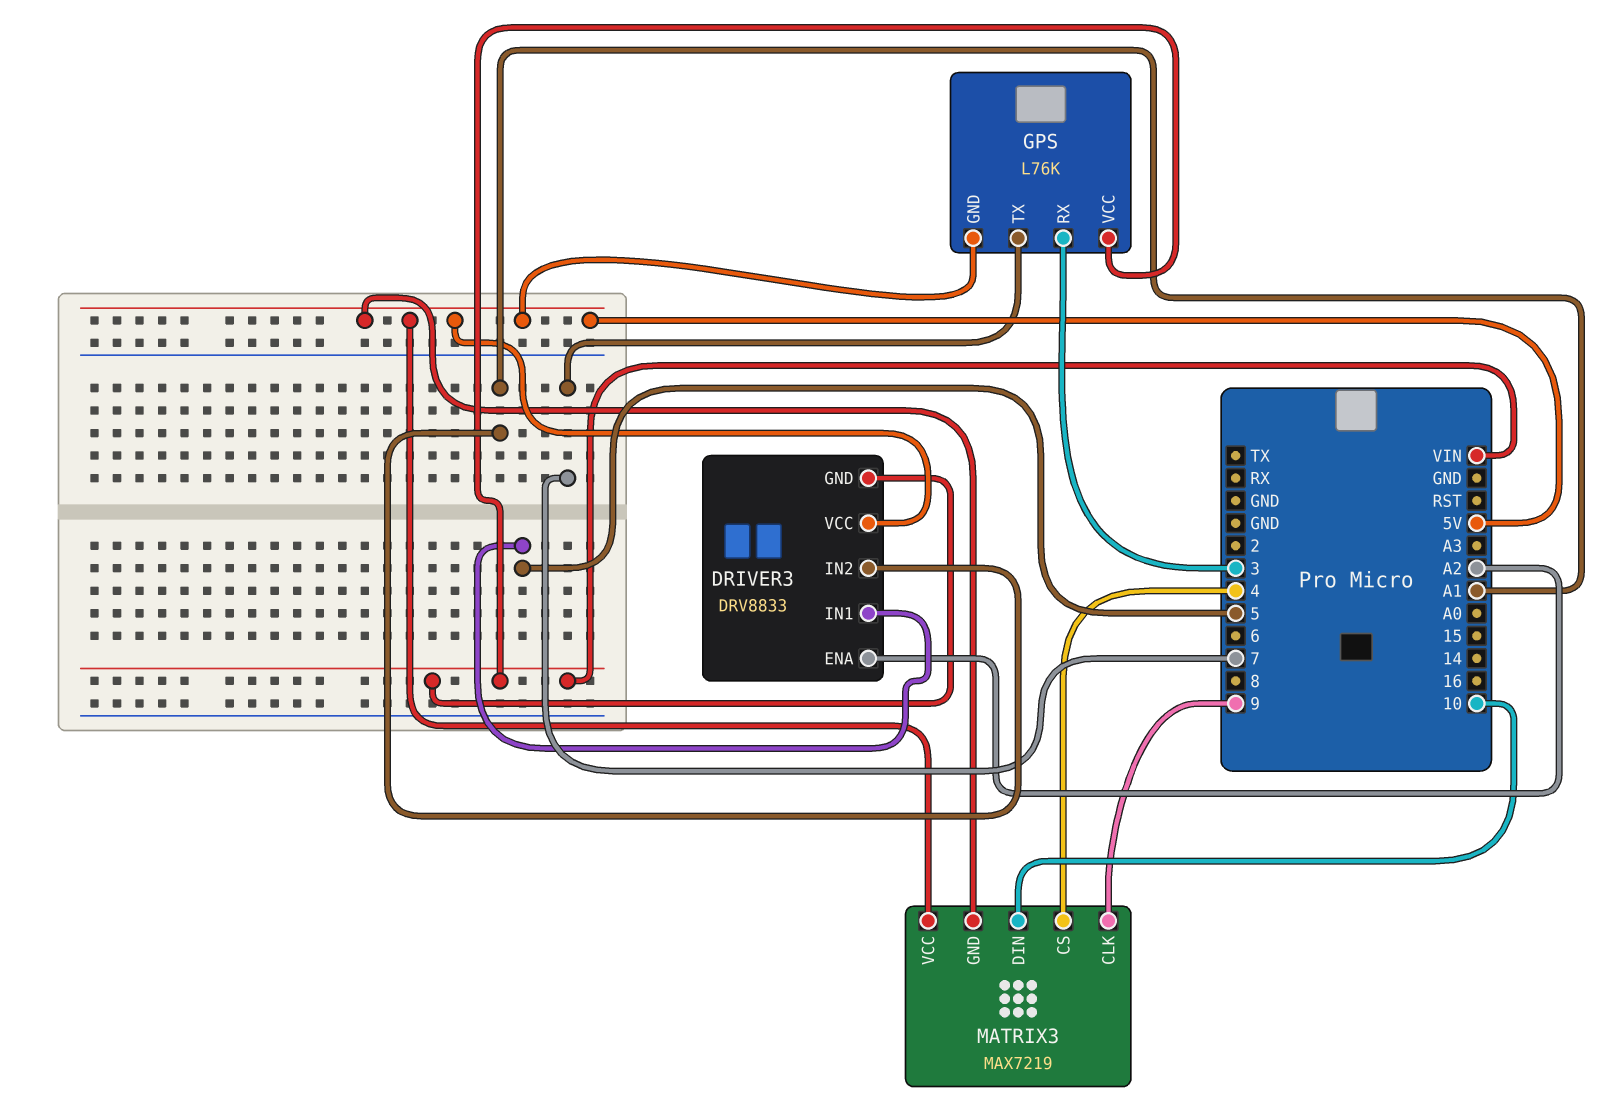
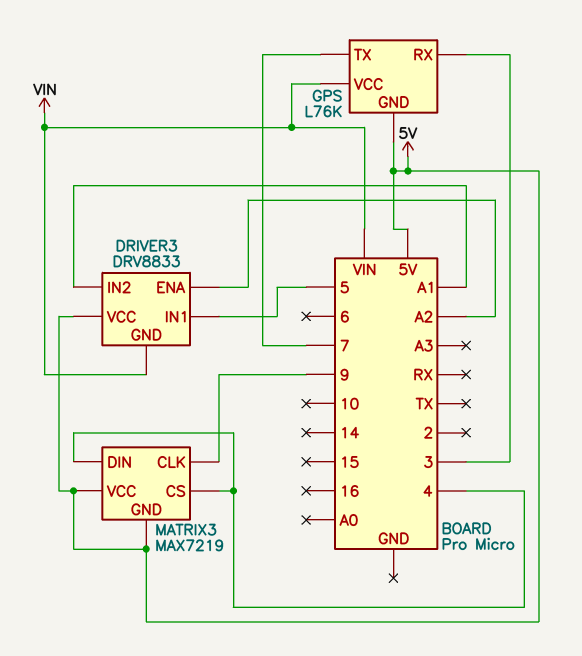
MATRIX3 pin DIN: 10 -> 4

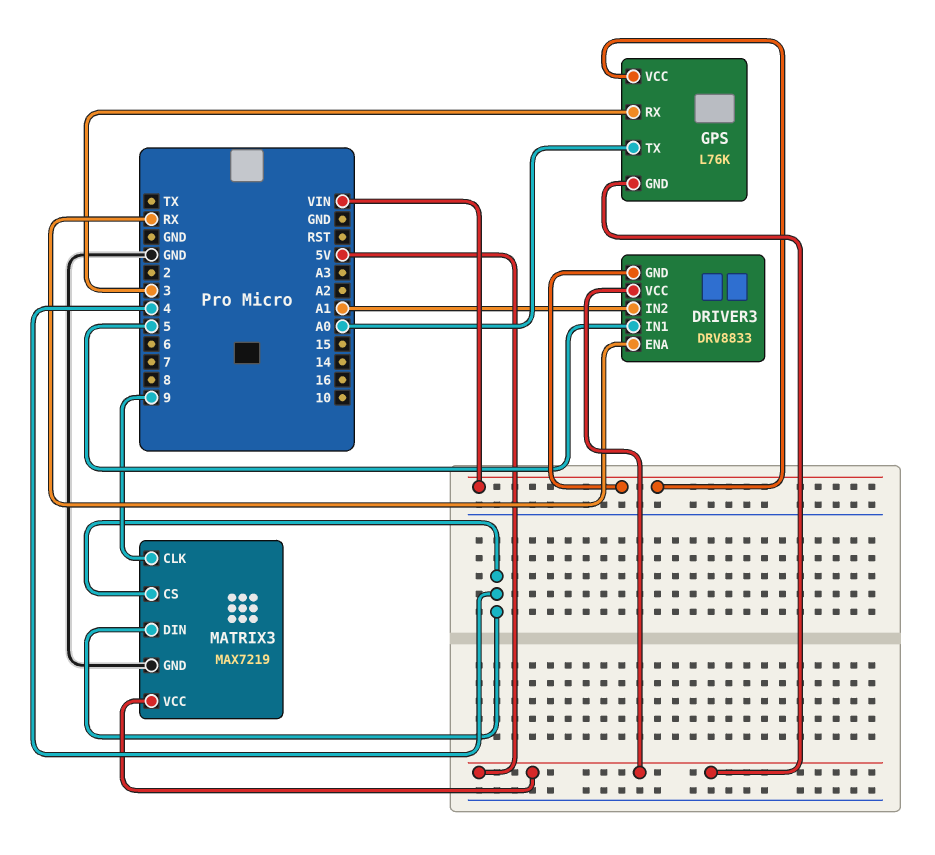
DRIVER3 pin ENA: A2 -> RX
GPS pin TX: 7 -> A0
MATRIX3 pin GND: 5V -> GND

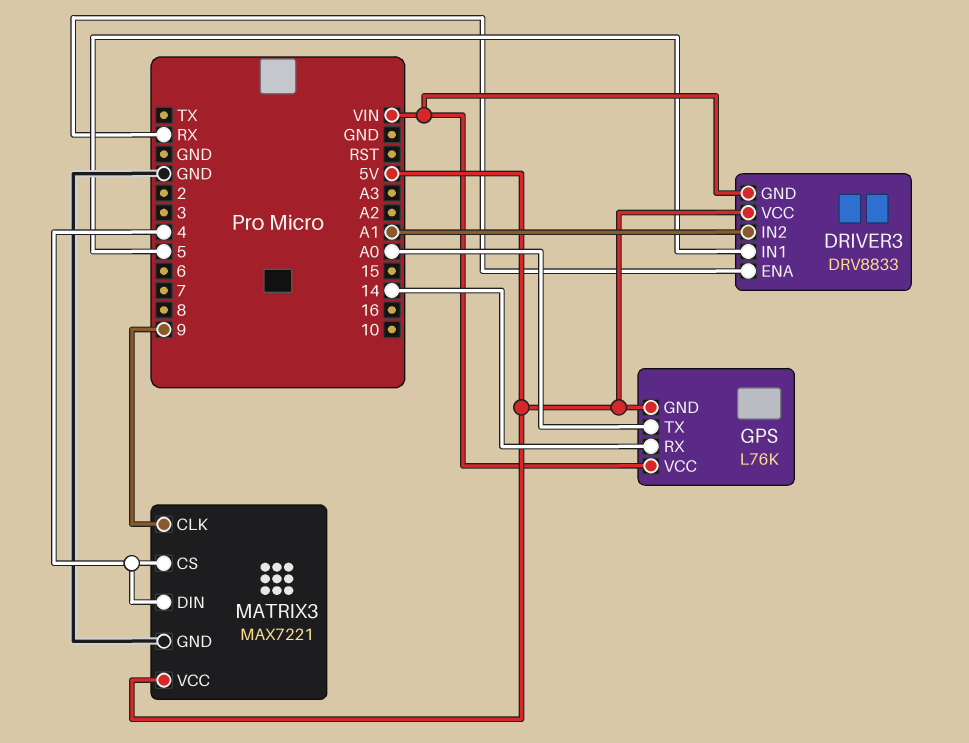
GPS pin RX: 3 -> 14
MATRIX3: MAX7219 -> MAX7221

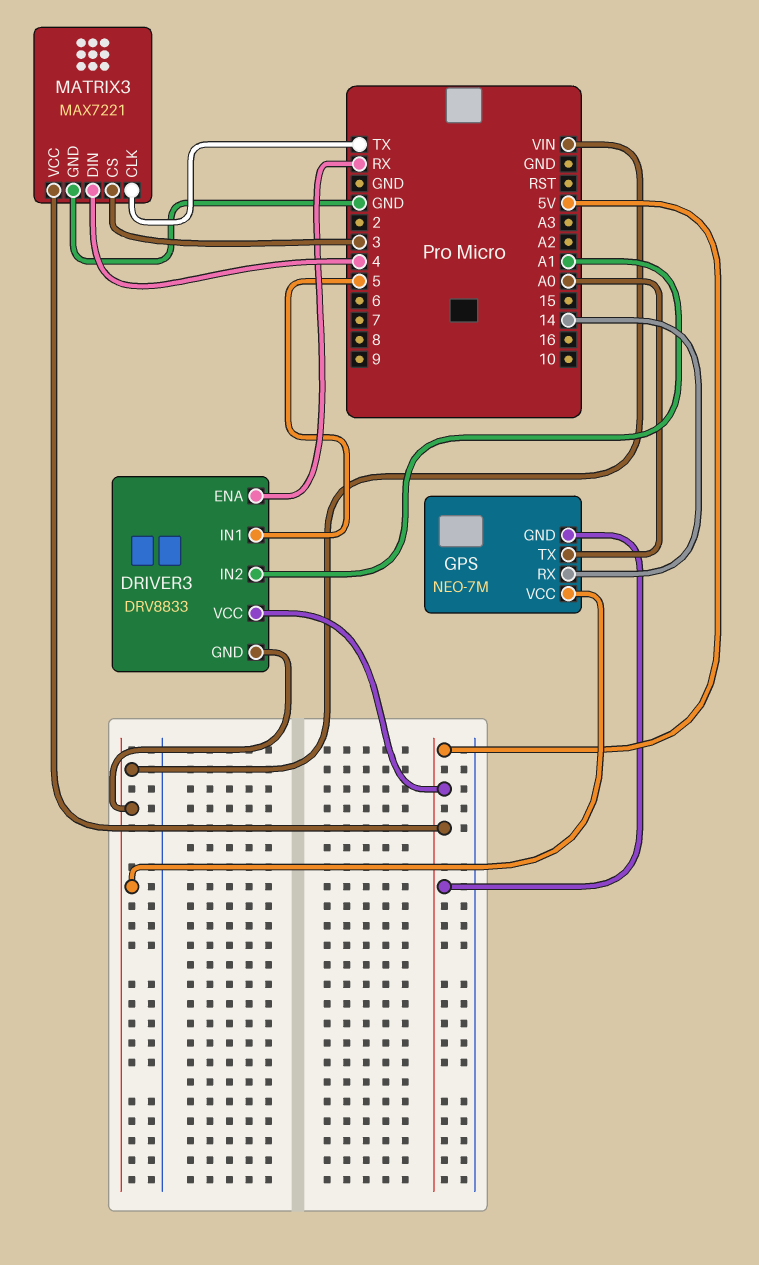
GPS: L76K -> NEO-7M
MATRIX3 pin CLK: 9 -> TX
MATRIX3 pin CS: 4 -> 3

